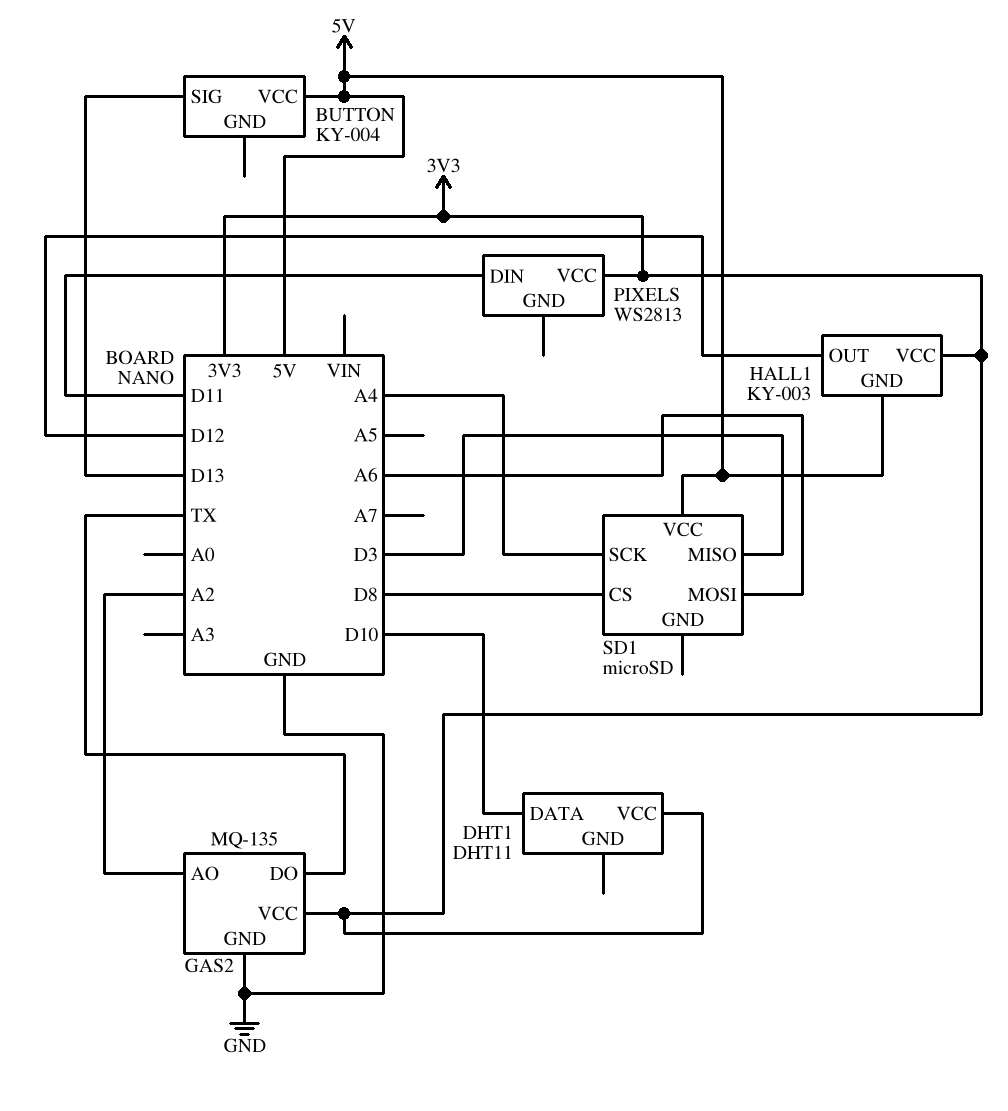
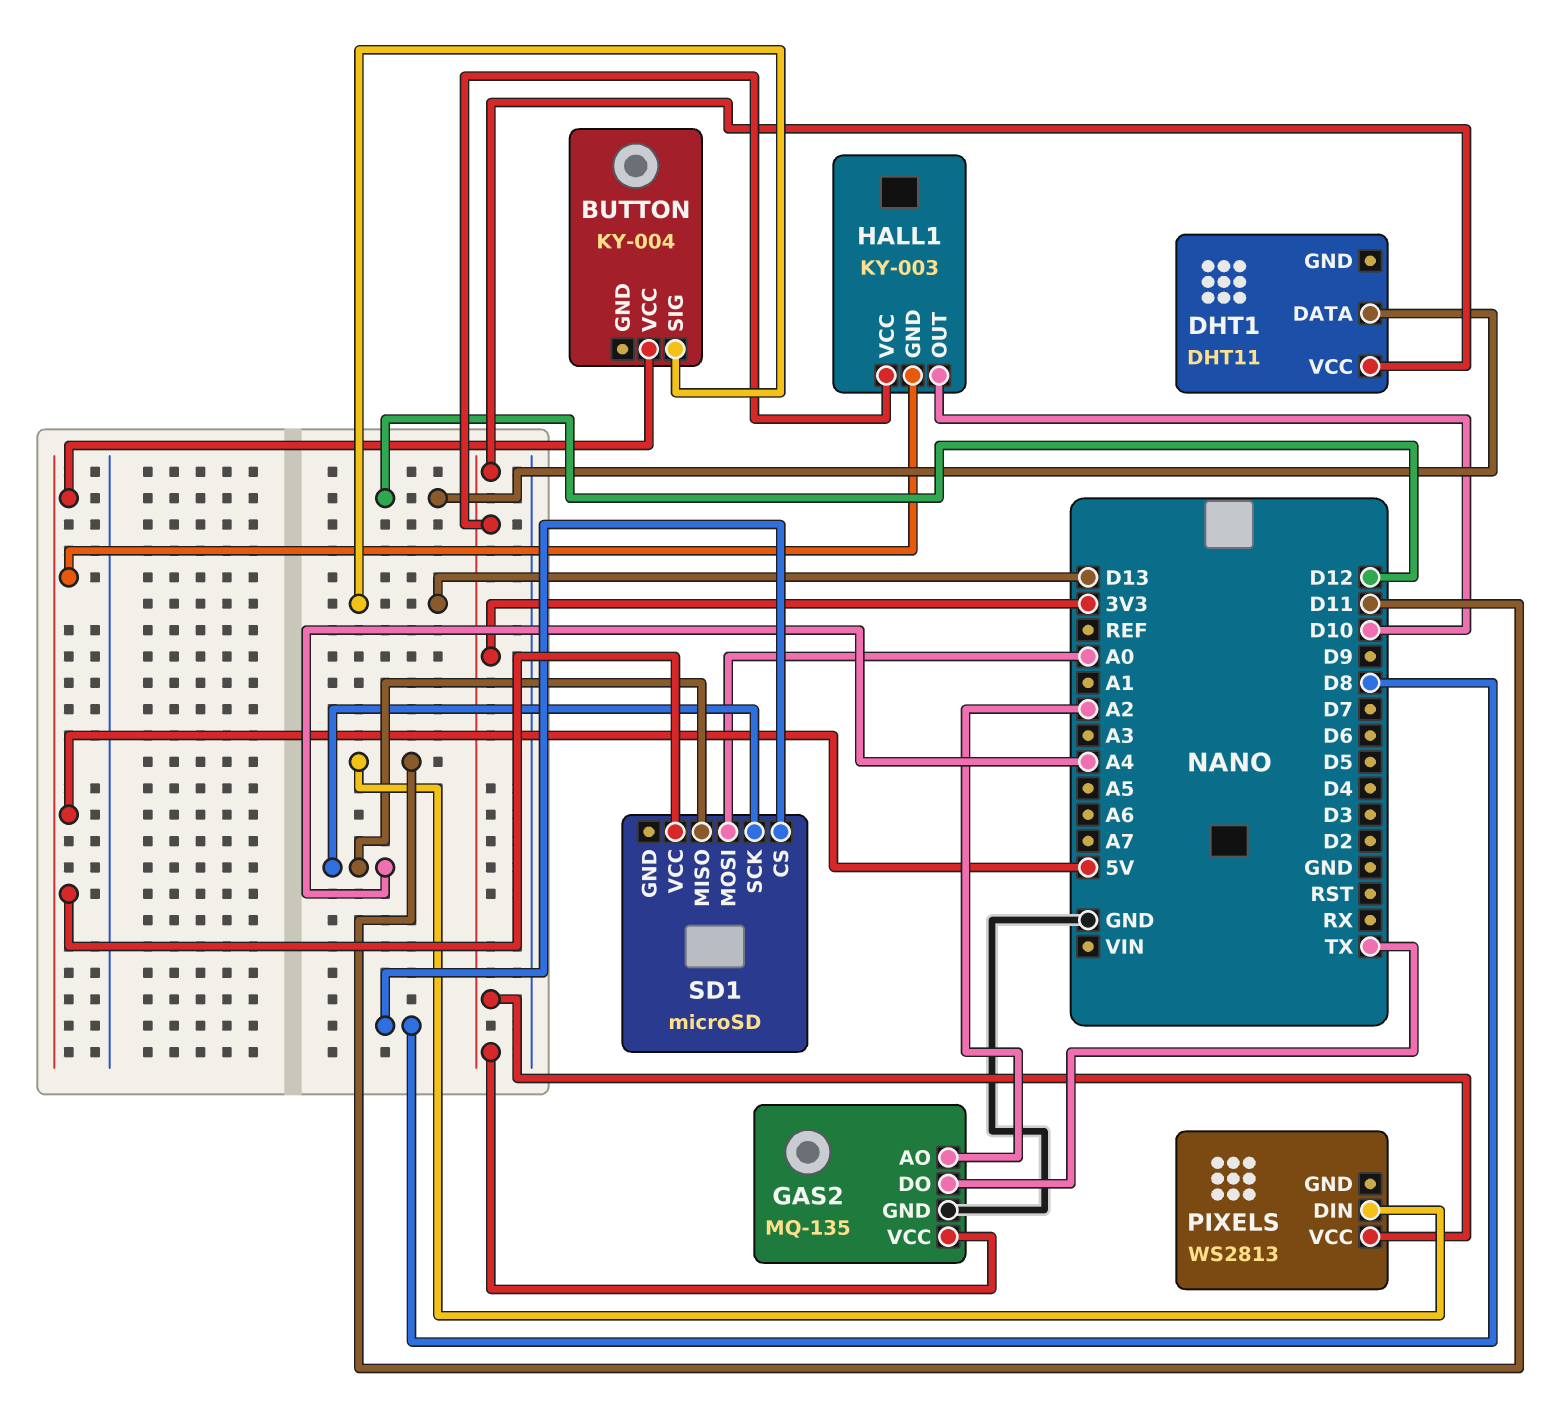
DHT1 pin DATA: D10 -> D12
HALL1 pin OUT: D12 -> D10
SD1 pin MISO: D3 -> A4
SD1 pin MOSI: A6 -> A0

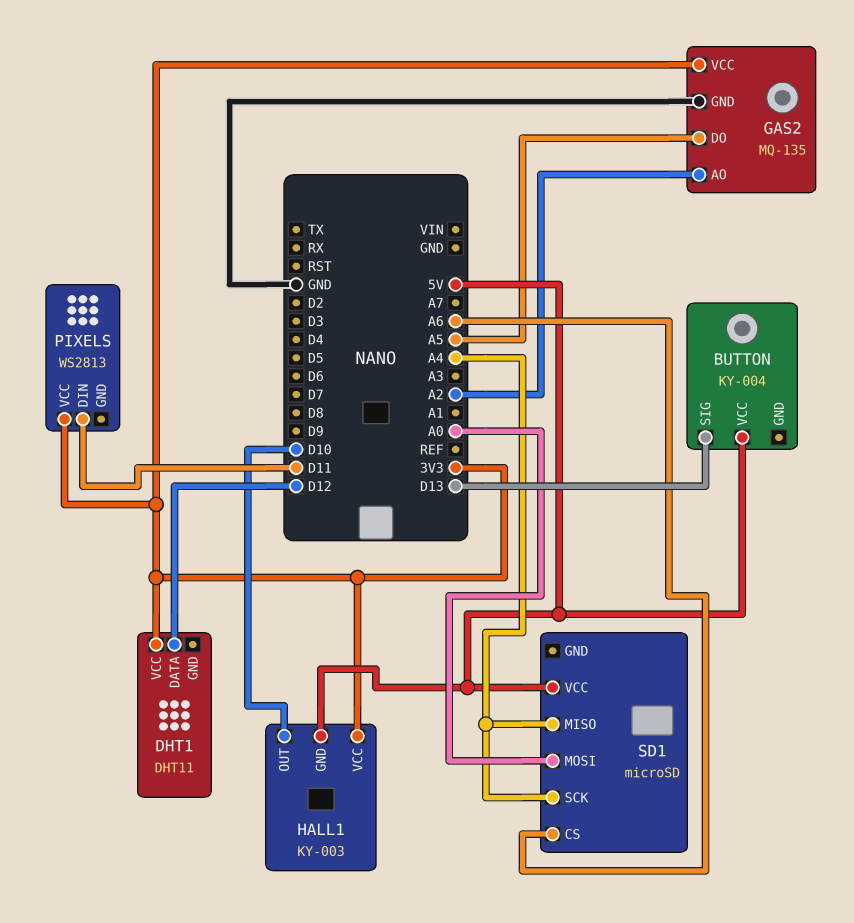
GAS2 pin DO: TX -> A5
SD1 pin CS: D8 -> A6

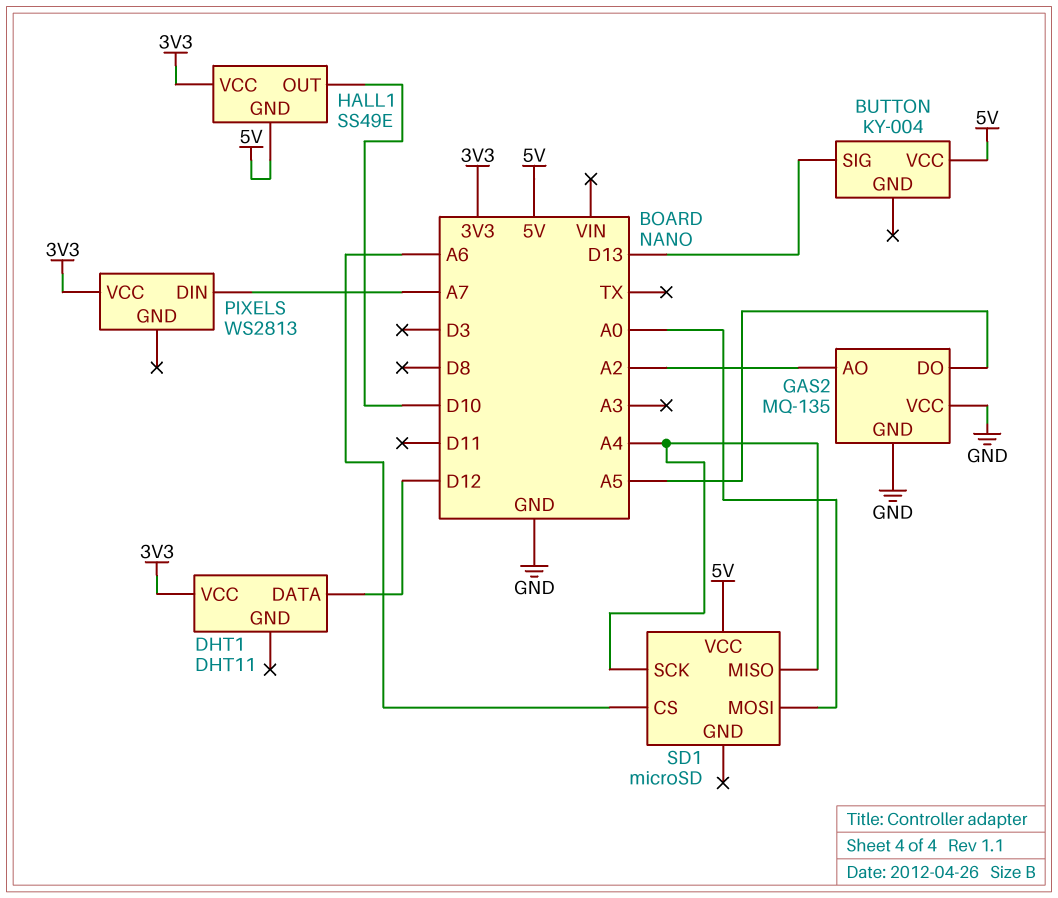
GAS2 pin VCC: 3V3 -> GND
HALL1: KY-003 -> SS49E
PIXELS pin DIN: D11 -> A7

